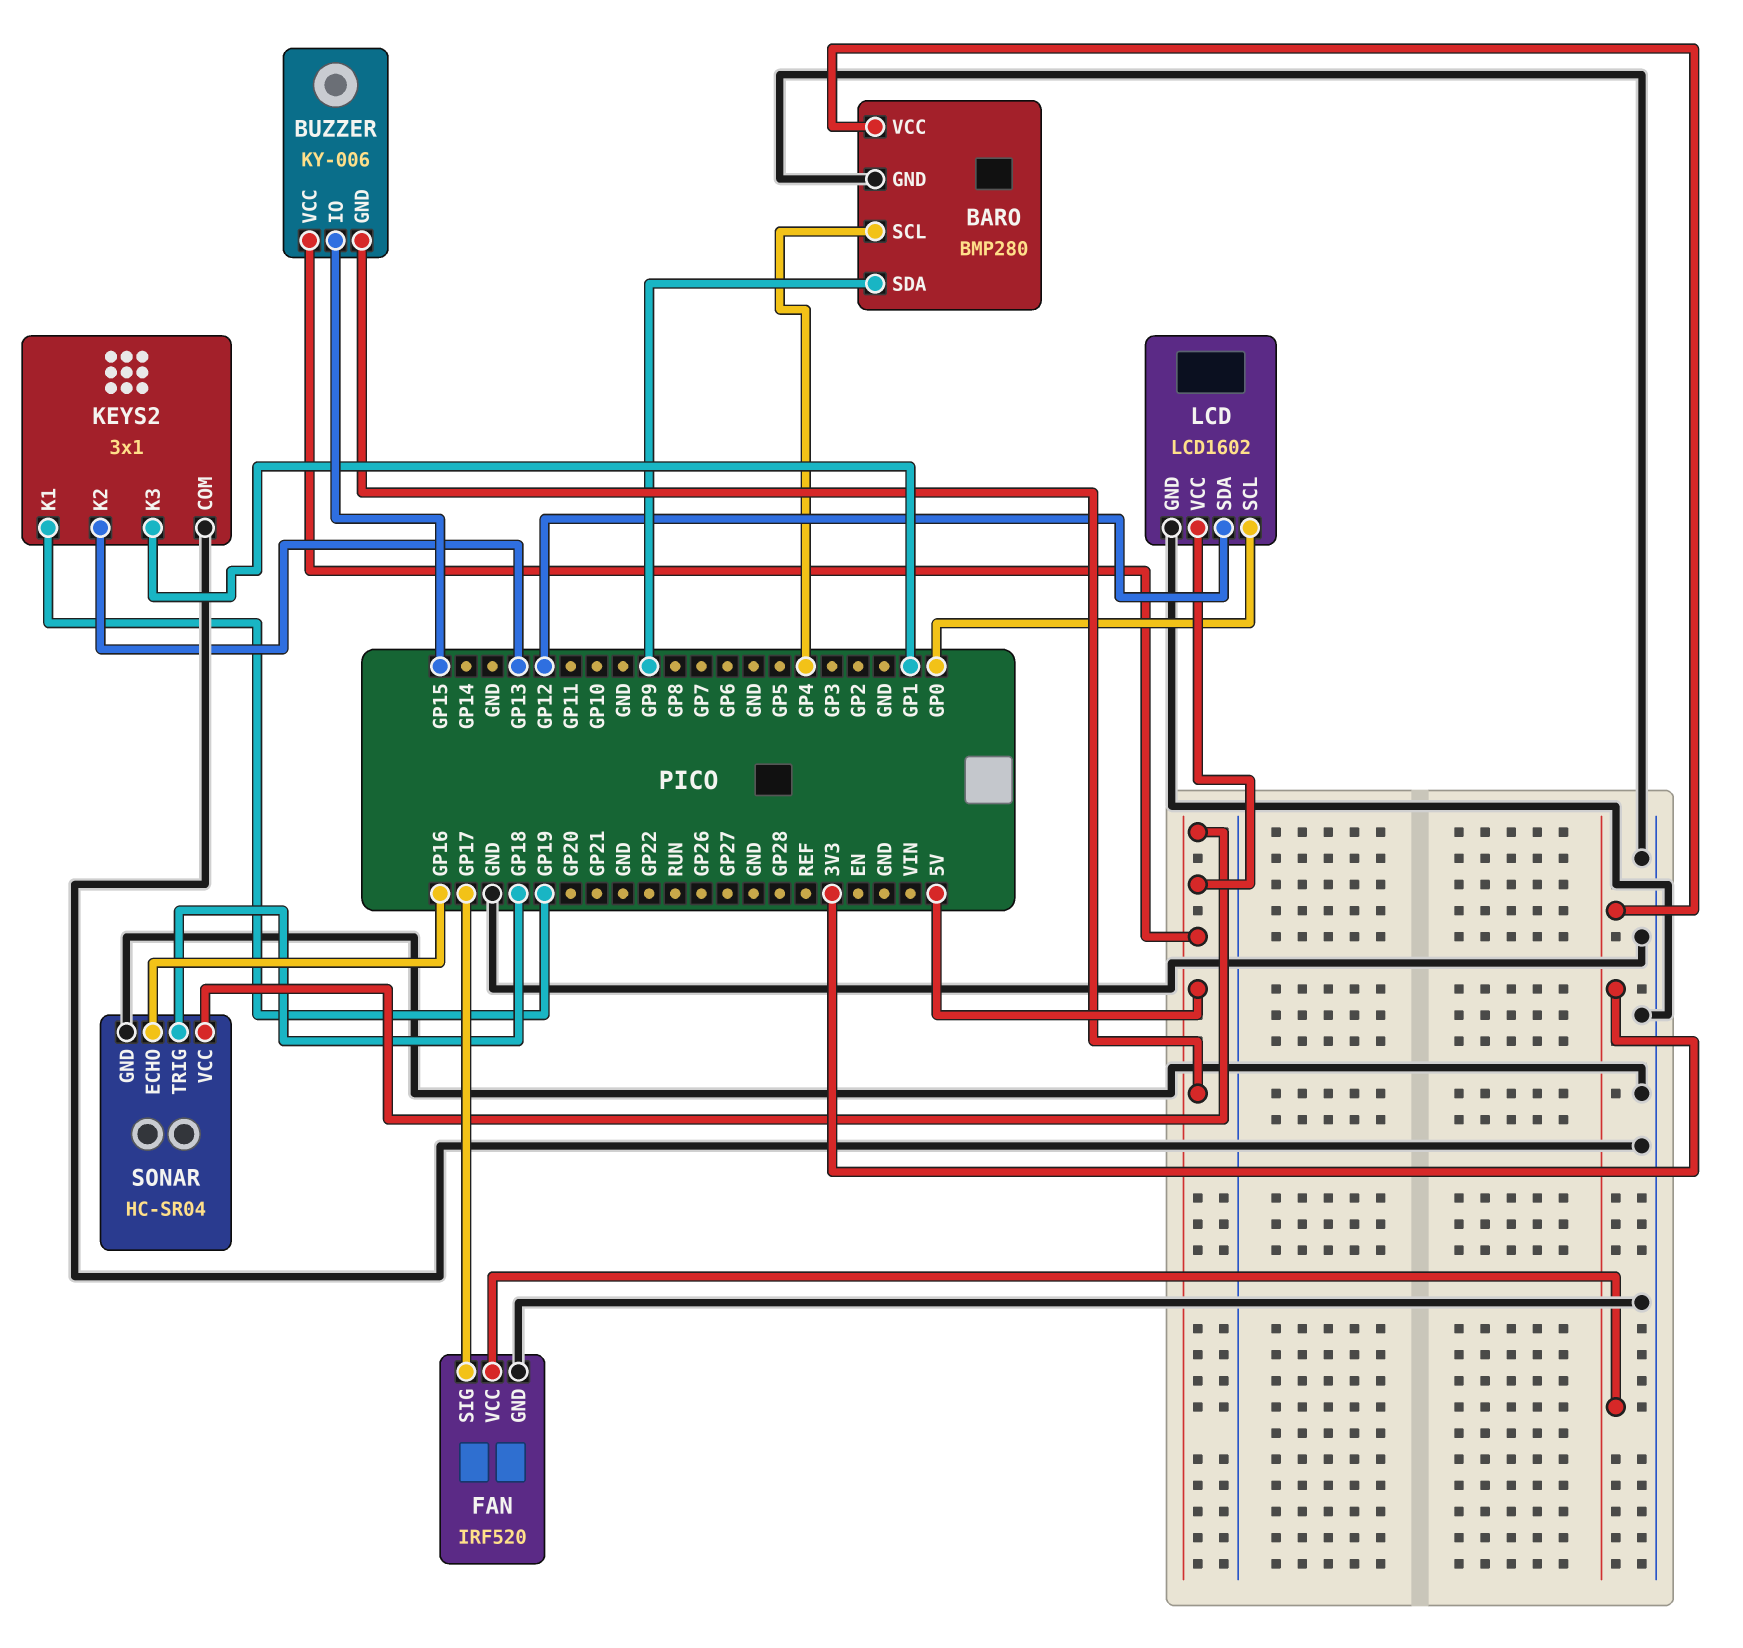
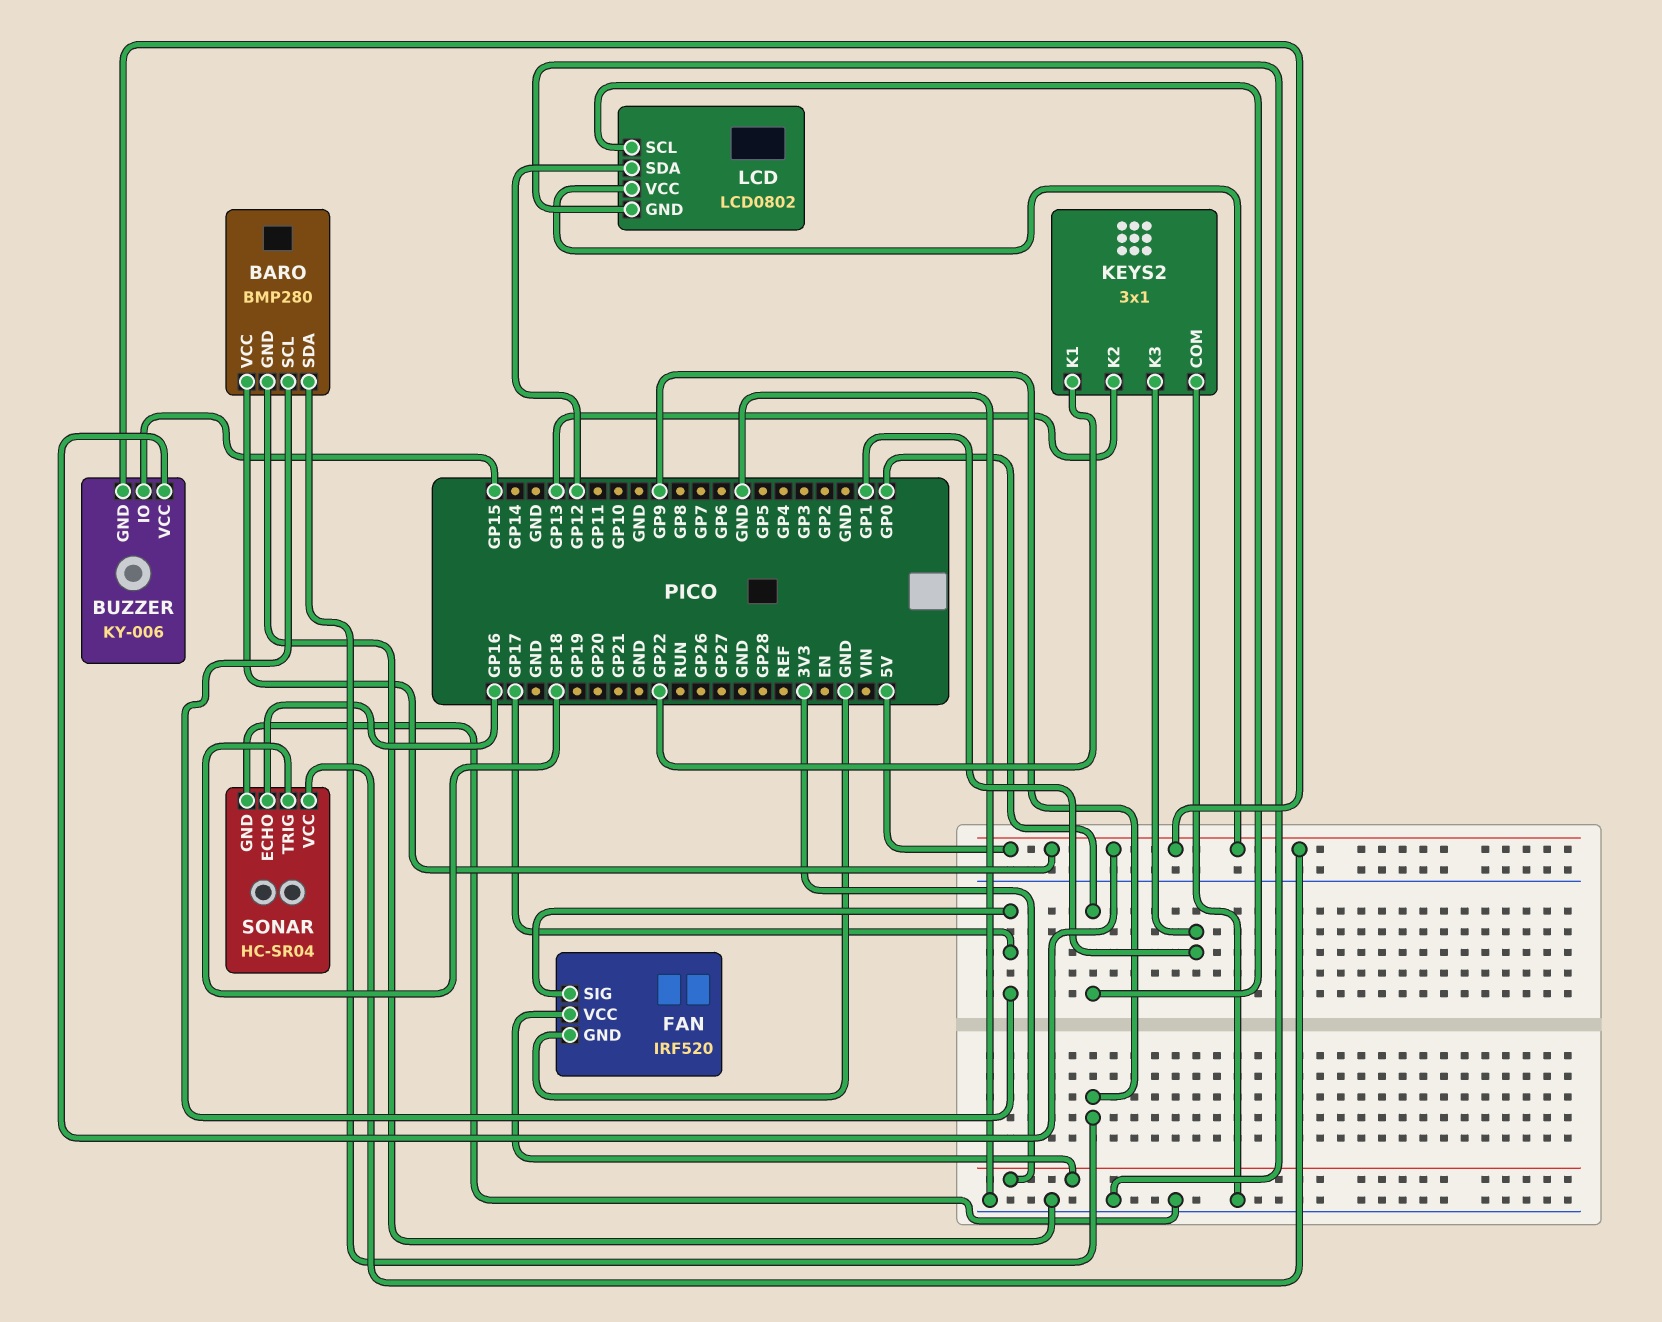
BARO pin SCL: GP4 -> GP17
BARO pin VCC: 3V3 -> 5V
KEYS2 pin K1: GP19 -> GP22
LCD: LCD1602 -> LCD0802

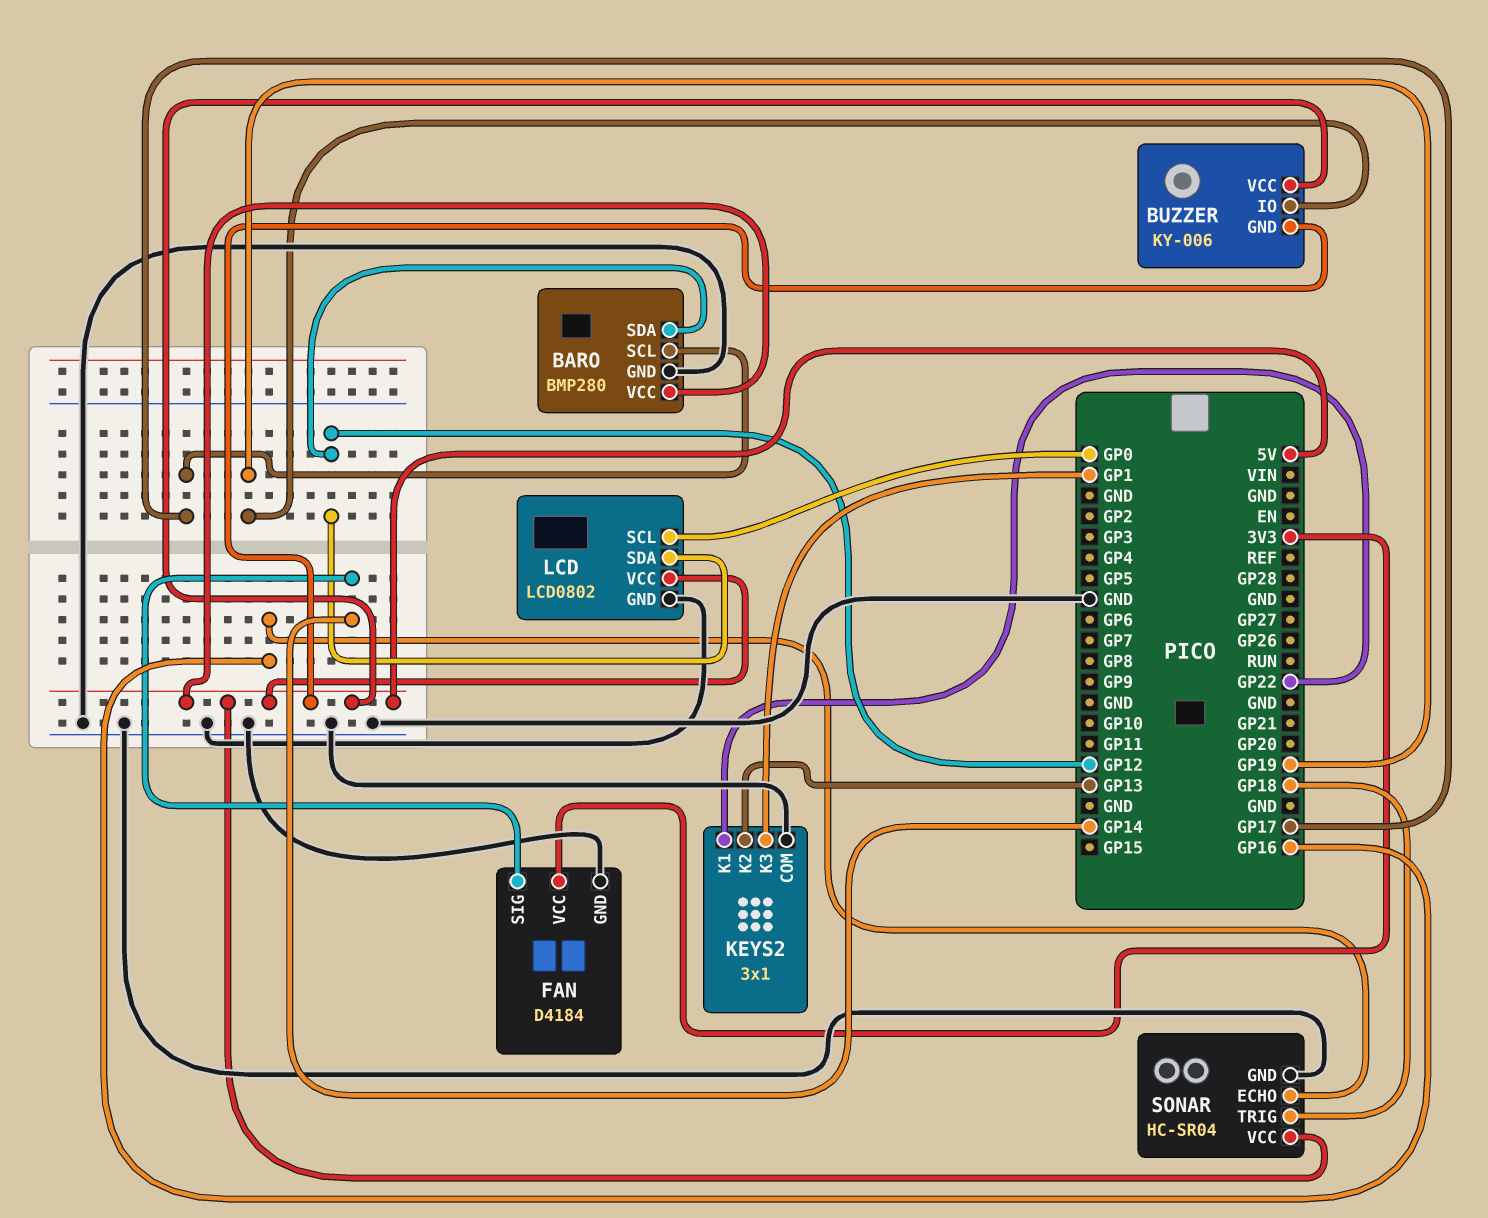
BARO pin SDA: GP9 -> GP12
BUZZER pin IO: GP15 -> GP19
FAN: IRF520 -> D4184
FAN pin SIG: GP17 -> GP14

